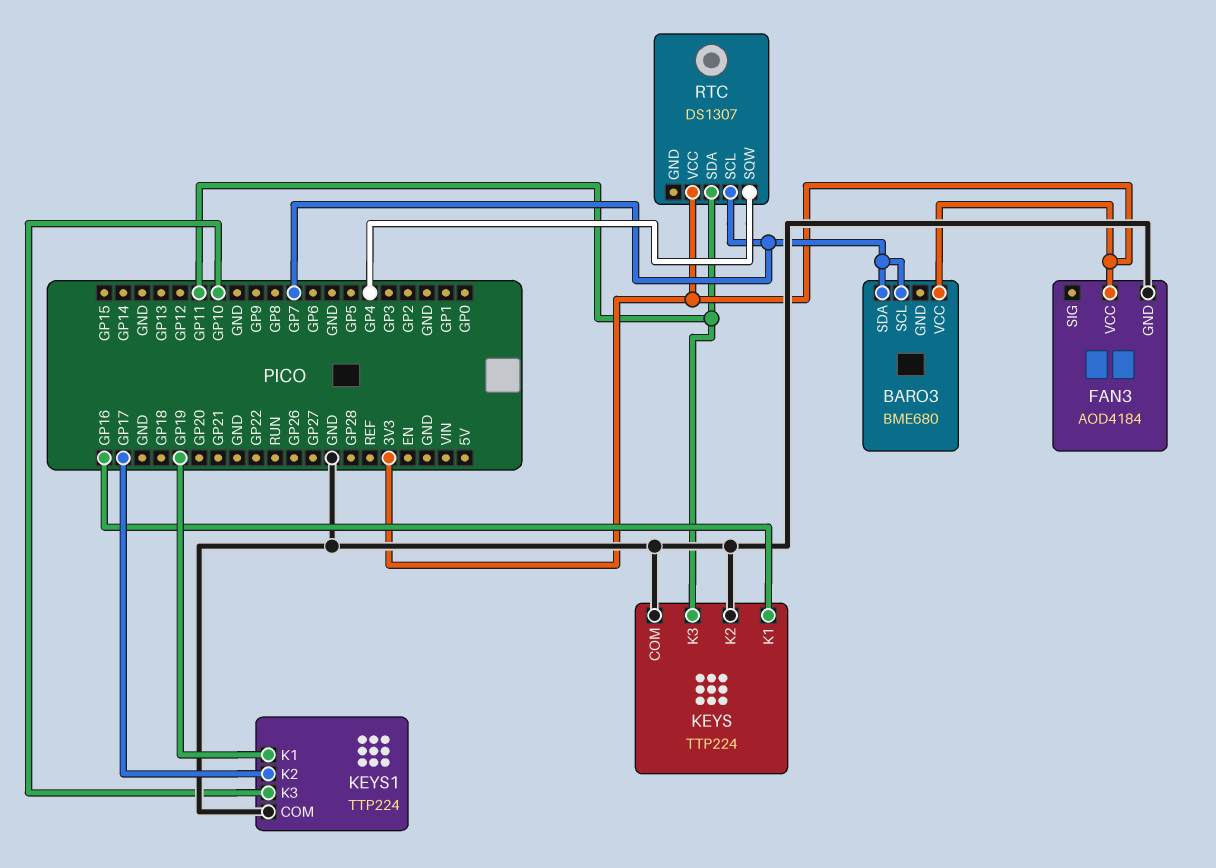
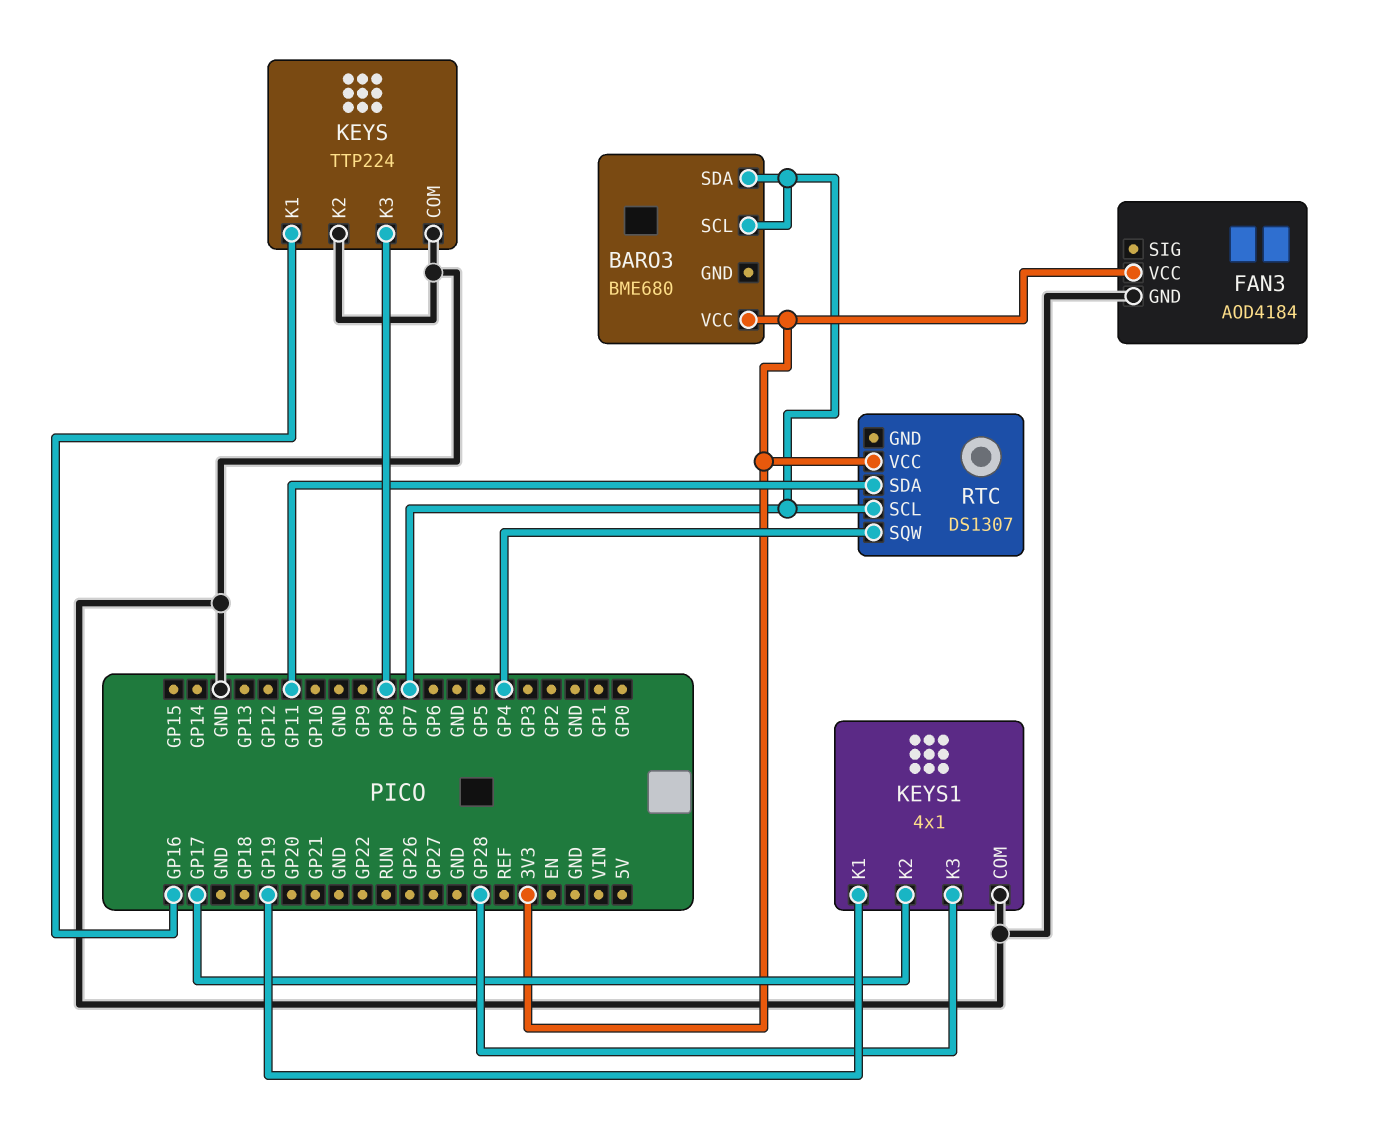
KEYS pin K3: GP11 -> GP8
KEYS1: TTP224 -> 4x1
KEYS1 pin K3: GP10 -> GP28

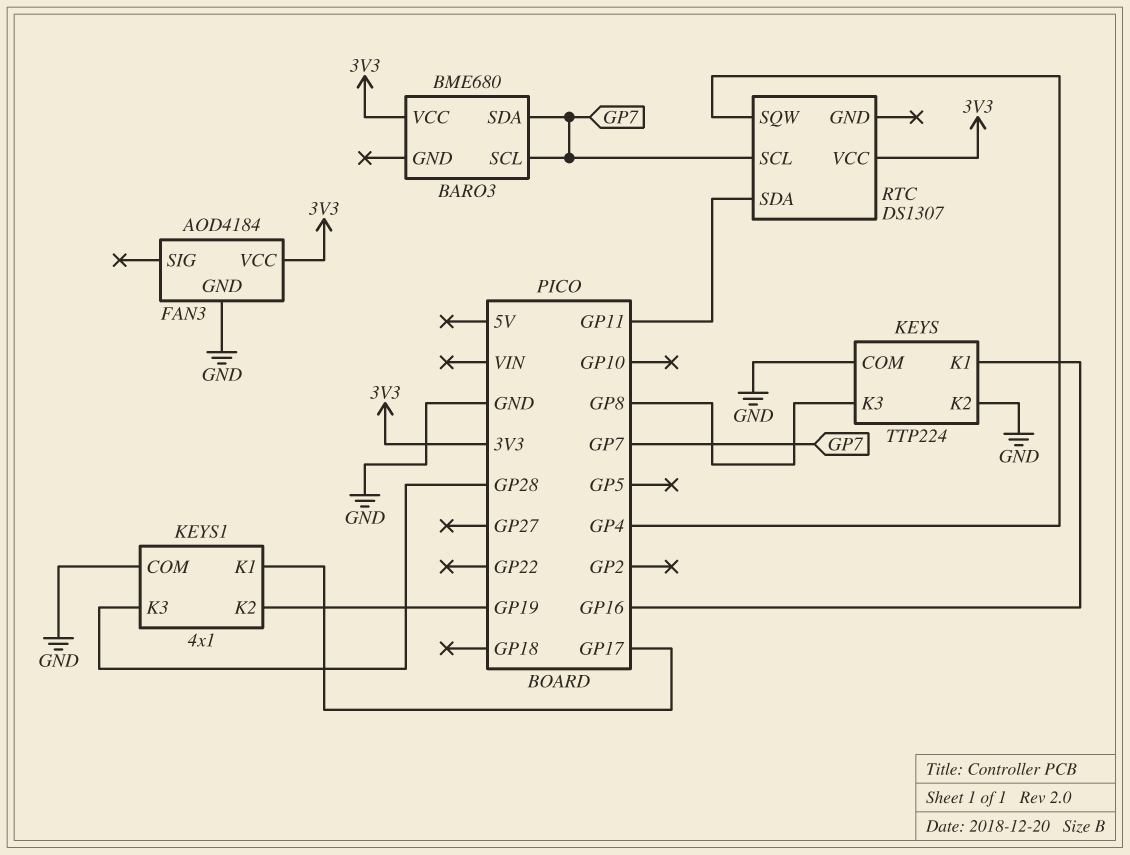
KEYS1 pin K1: GP19 -> GP17
KEYS1 pin K2: GP17 -> GP19

